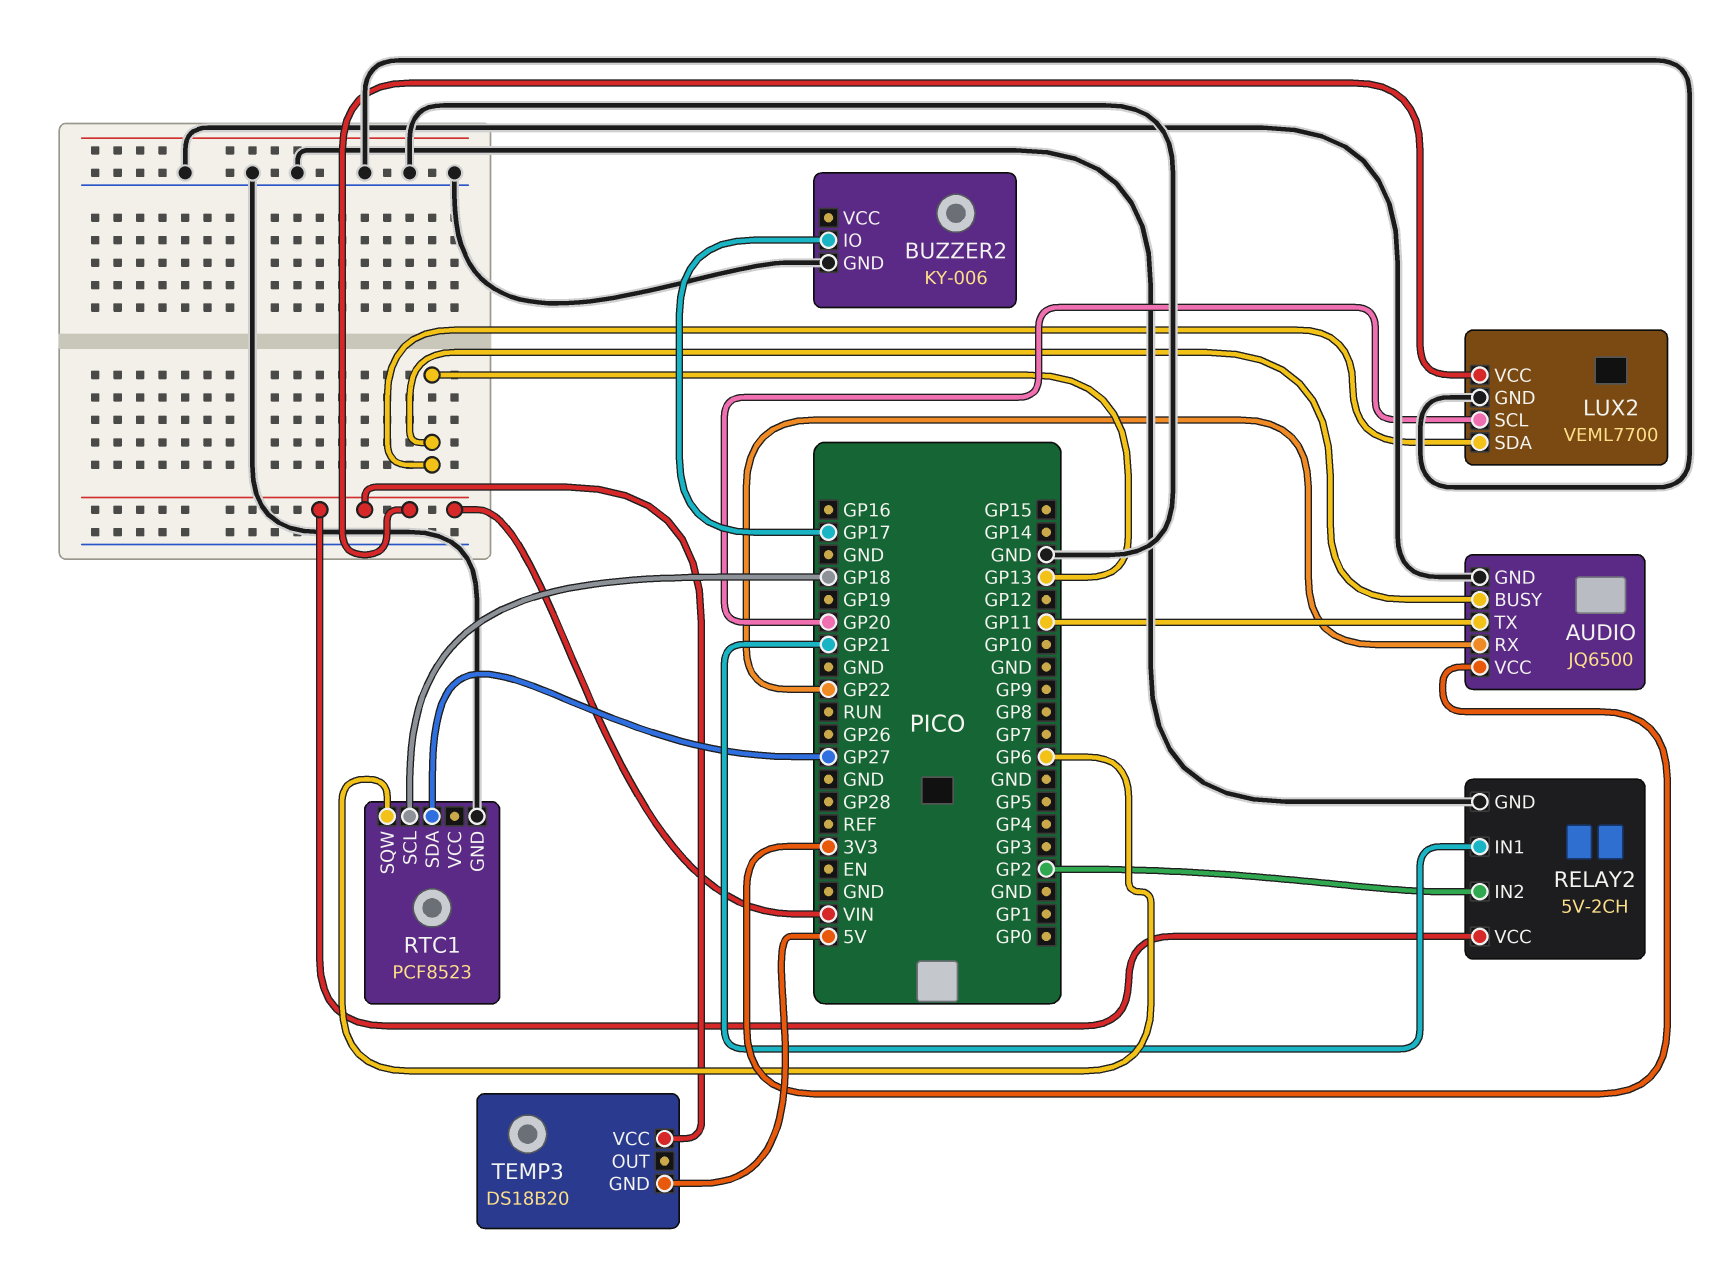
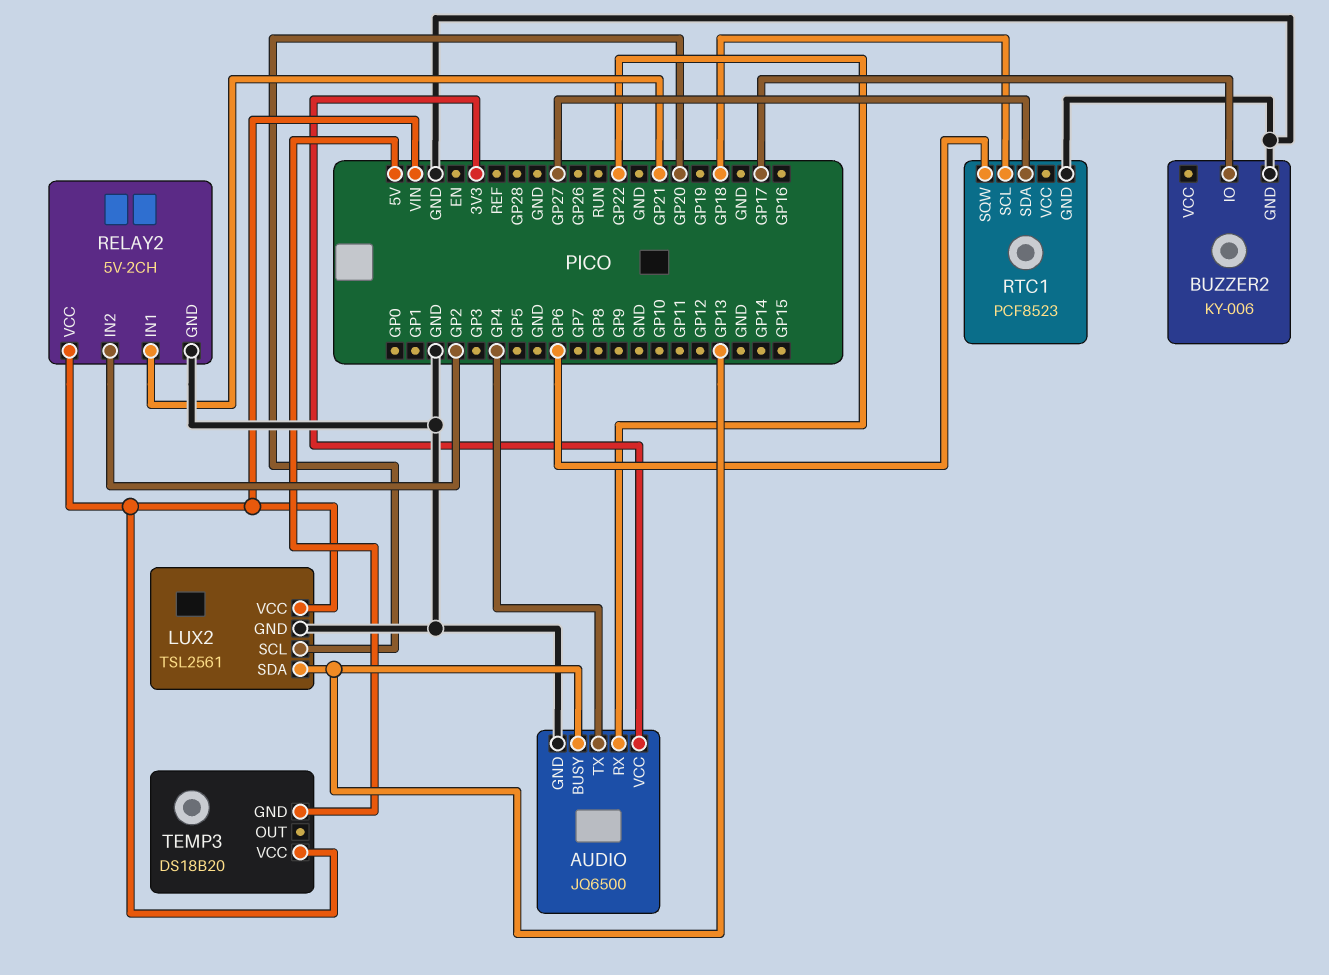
AUDIO pin TX: GP11 -> GP4
LUX2: VEML7700 -> TSL2561

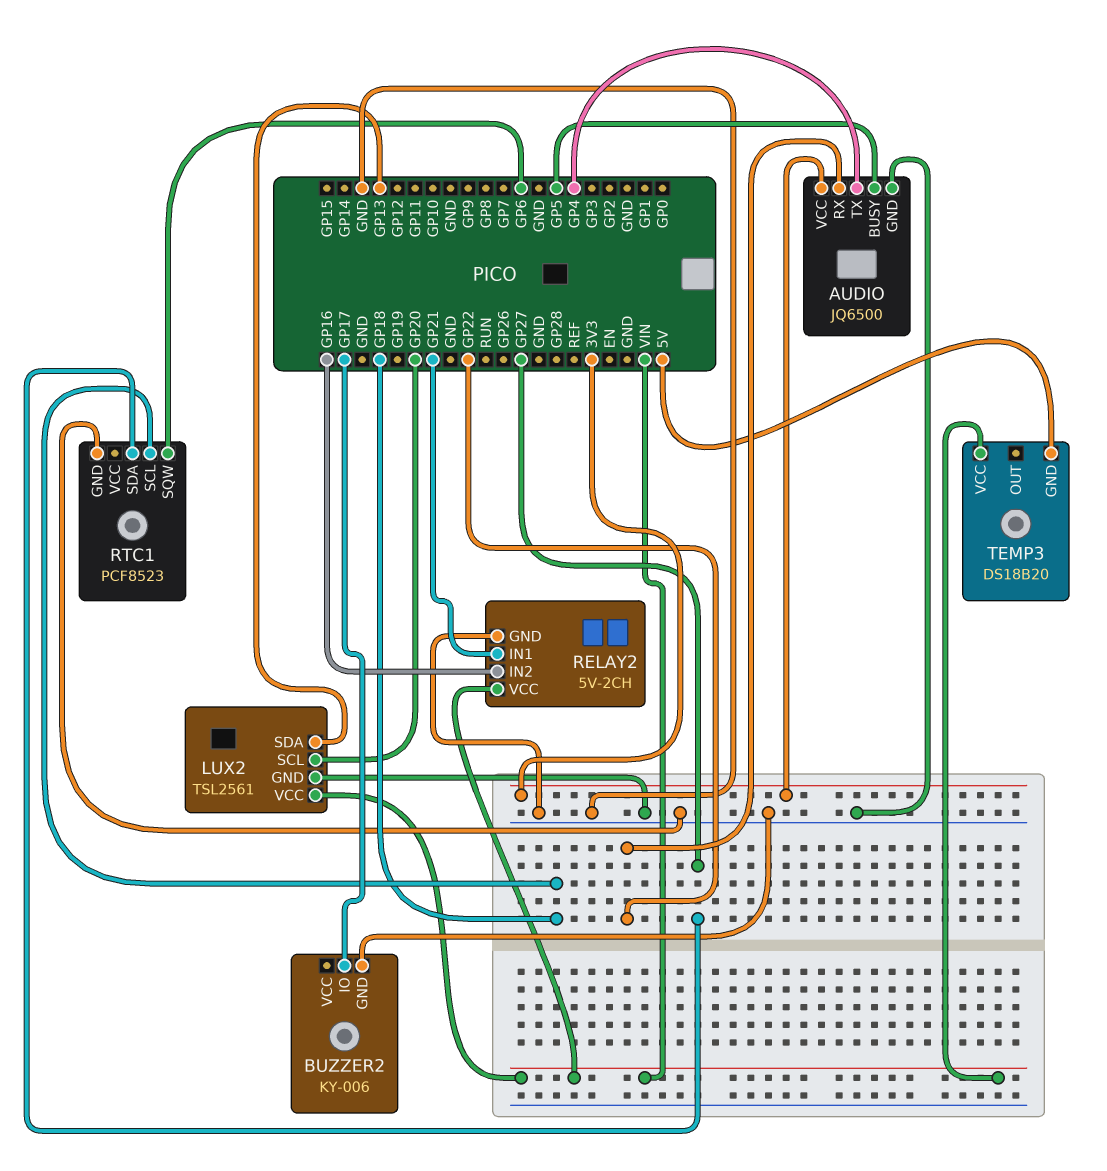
AUDIO pin BUSY: GP13 -> GP5
RELAY2 pin IN2: GP2 -> GP16

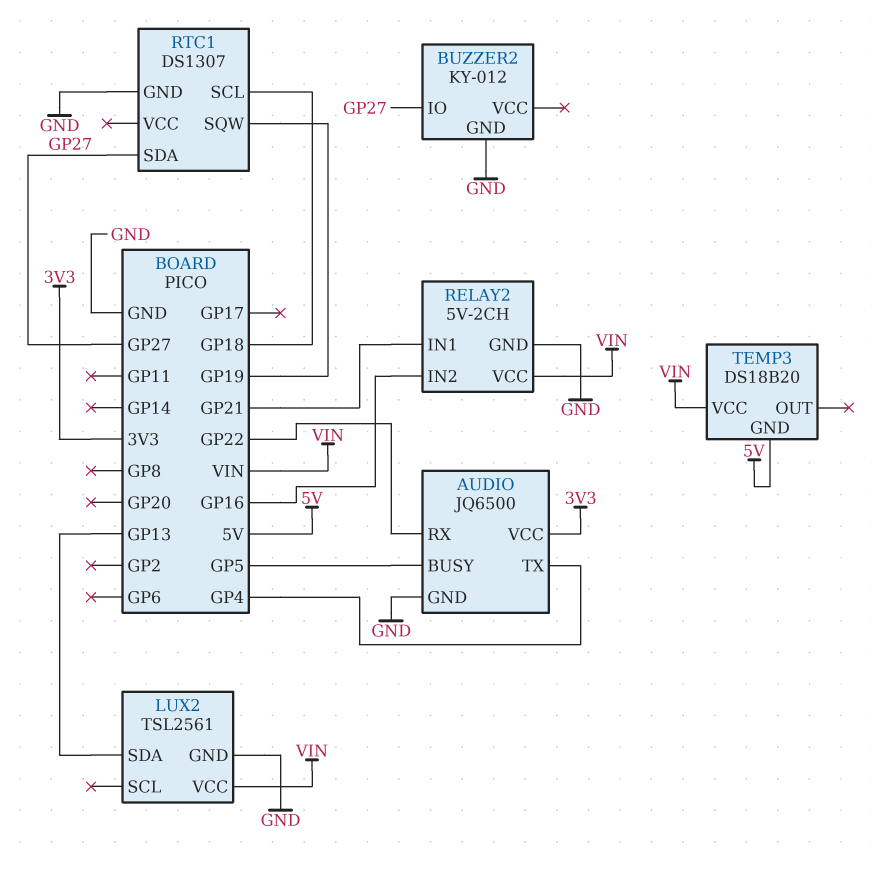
BUZZER2: KY-006 -> KY-012
BUZZER2 pin IO: GP17 -> GP27
LUX2 pin SCL: GP20 -> none
RTC1: PCF8523 -> DS1307
RTC1 pin SQW: GP6 -> GP19

